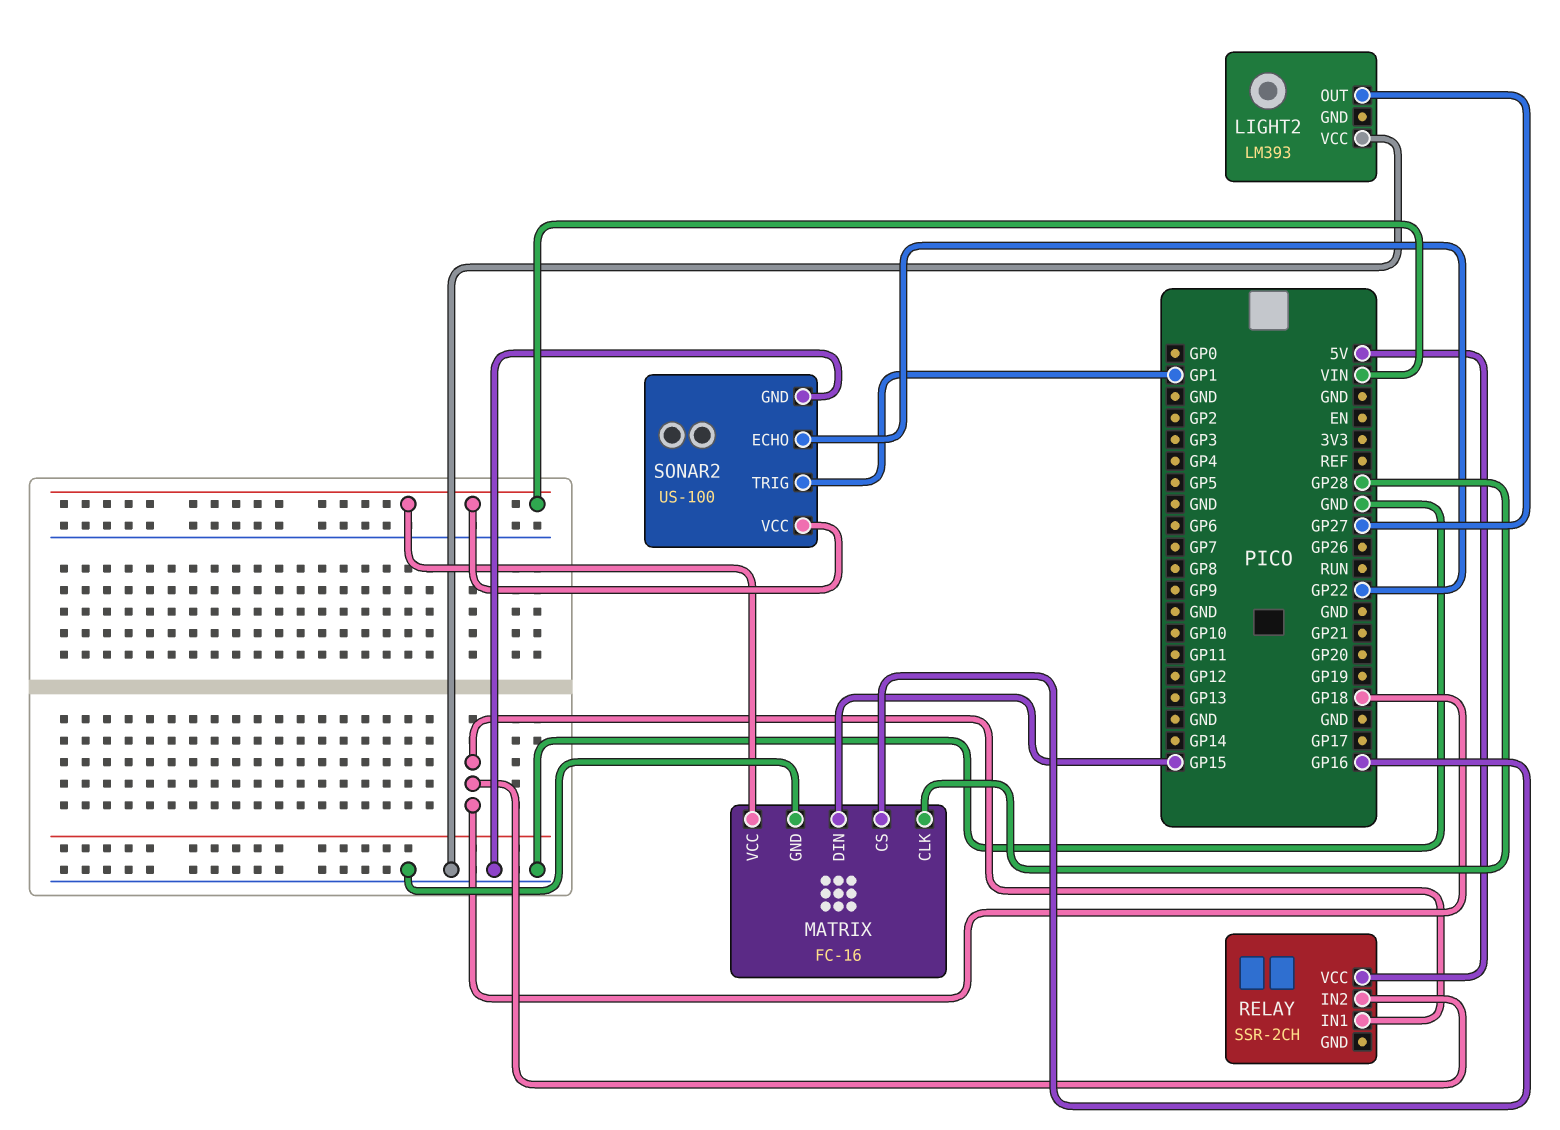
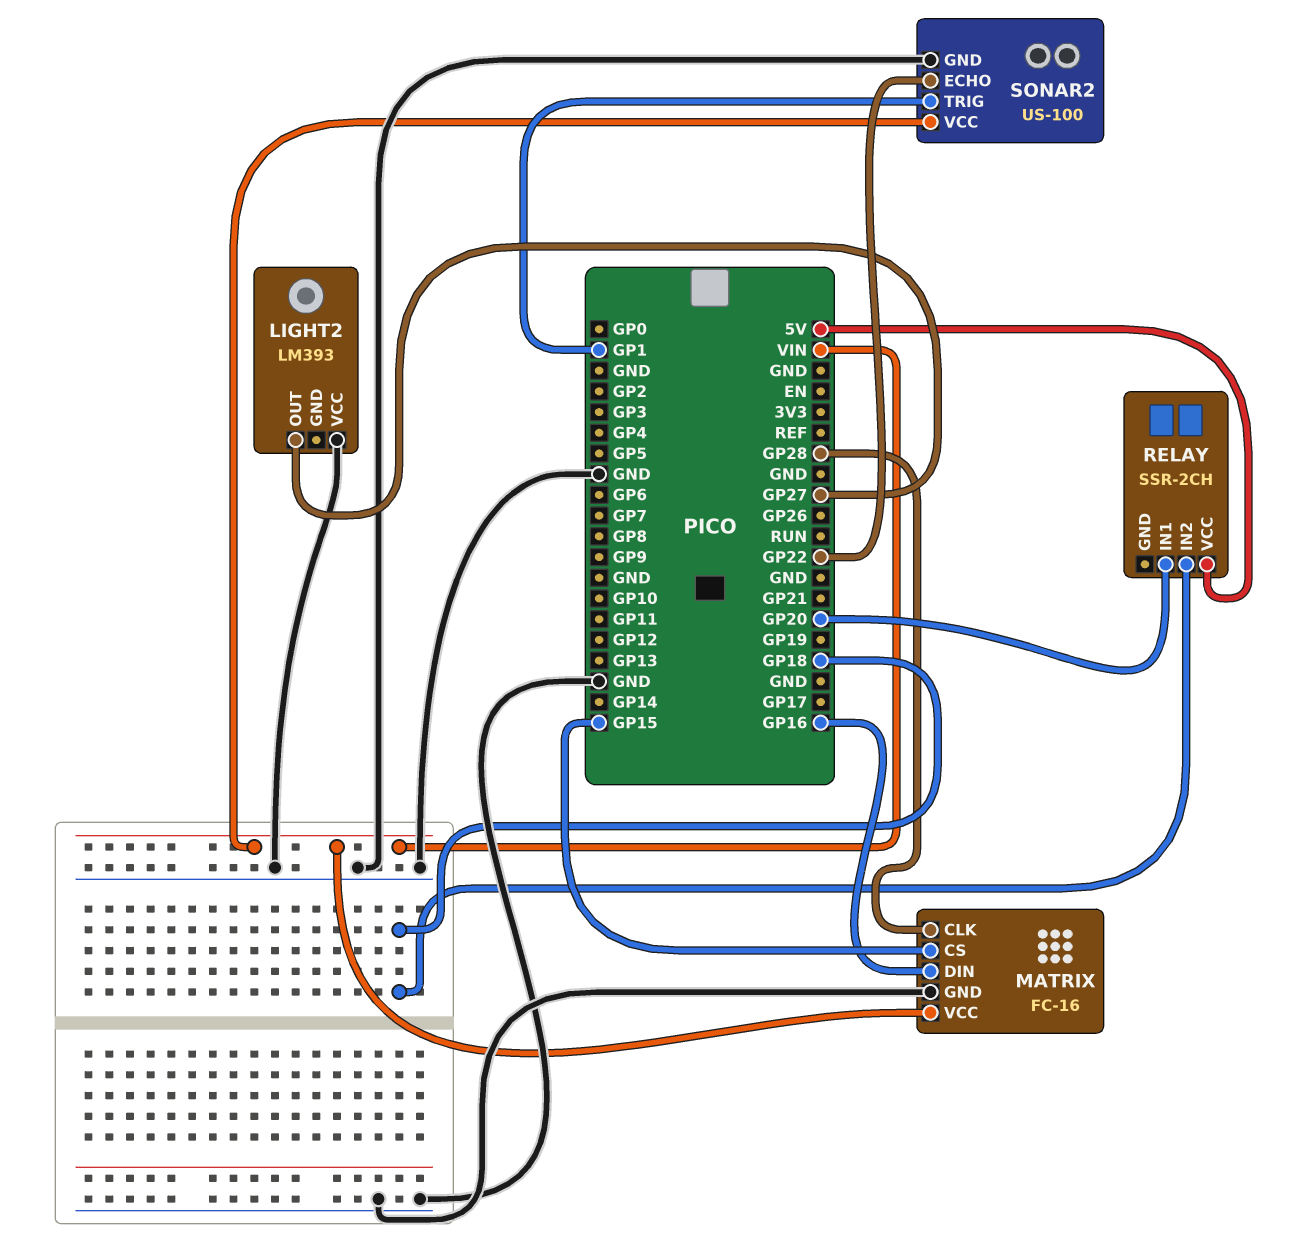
MATRIX pin CS: GP16 -> GP15
MATRIX pin DIN: GP15 -> GP16
RELAY pin IN1: GP18 -> GP20

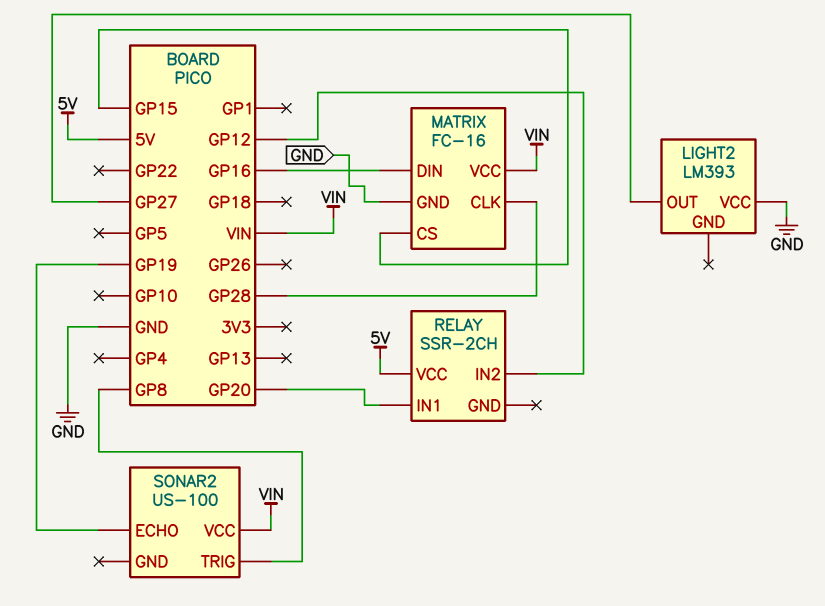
RELAY pin IN2: GP18 -> GP12
SONAR2 pin ECHO: GP22 -> GP19
SONAR2 pin GND: GND -> none
SONAR2 pin TRIG: GP1 -> GP8

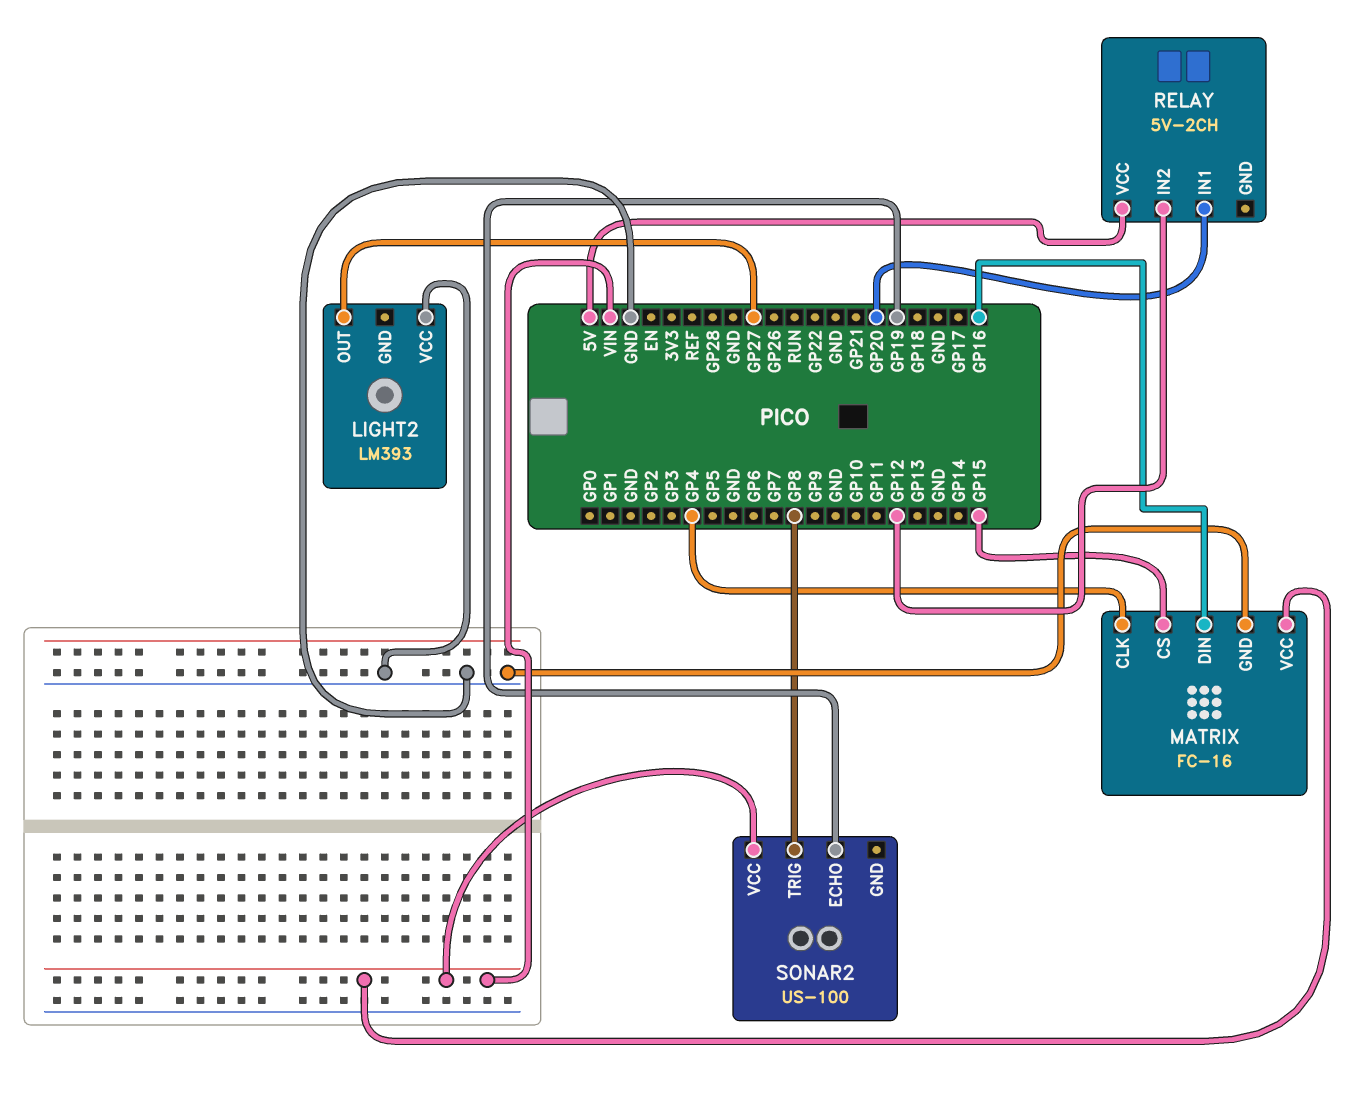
MATRIX pin CLK: GP28 -> GP4
RELAY: SSR-2CH -> 5V-2CH

